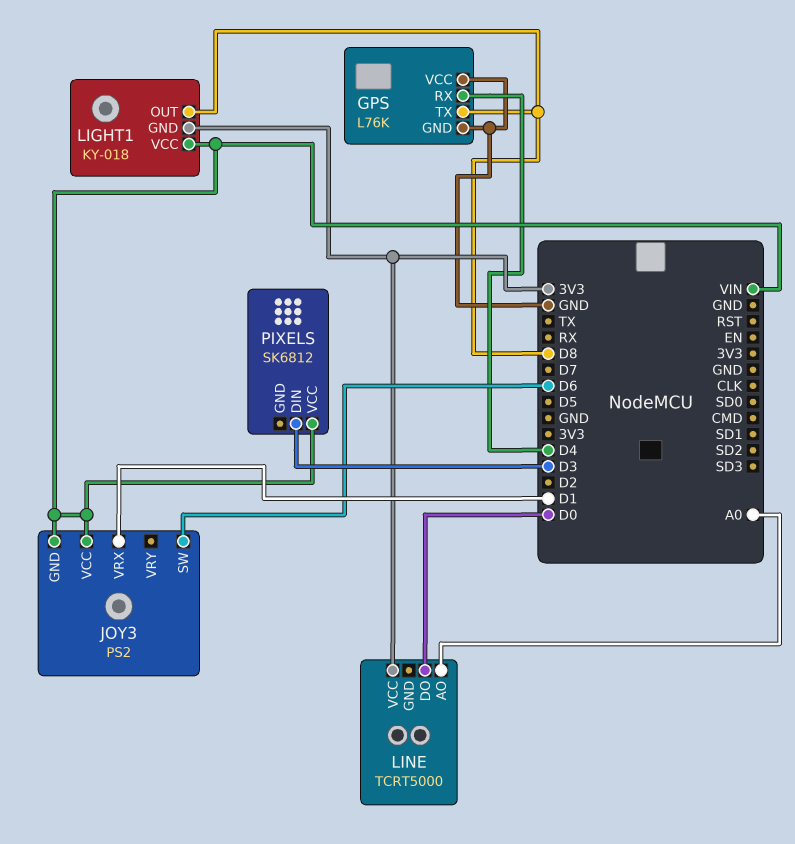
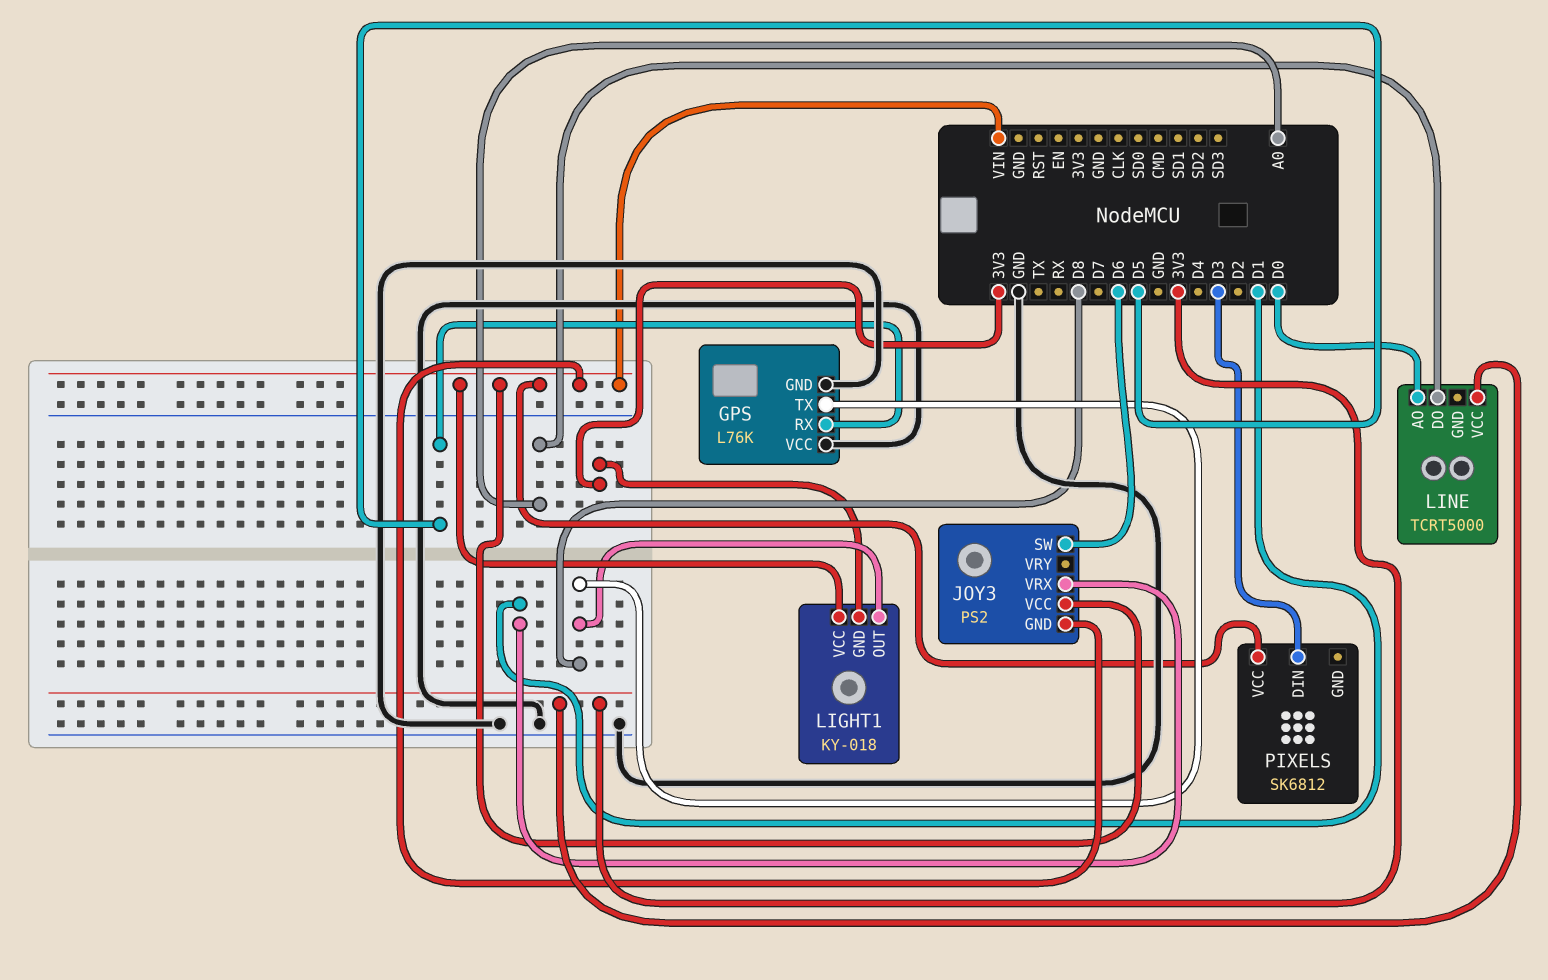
GPS pin RX: D4 -> D5
LINE pin AO: A0 -> D0
LINE pin DO: D0 -> A0

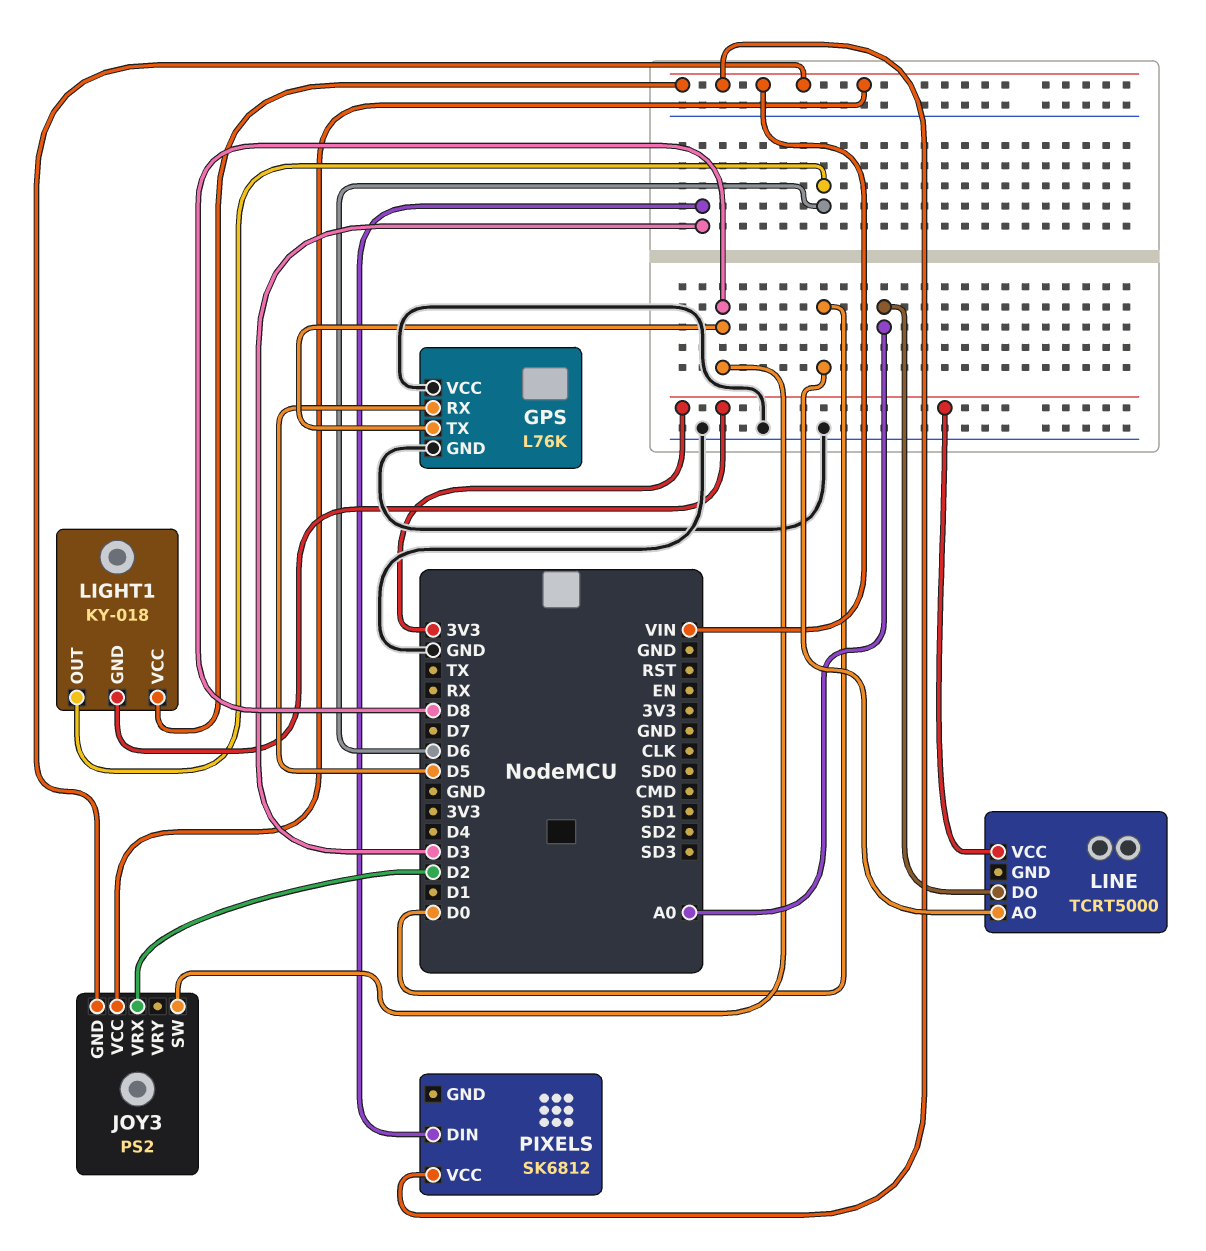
JOY3 pin SW: D6 -> D8
JOY3 pin VRX: D1 -> D2
LIGHT1 pin OUT: D8 -> D6

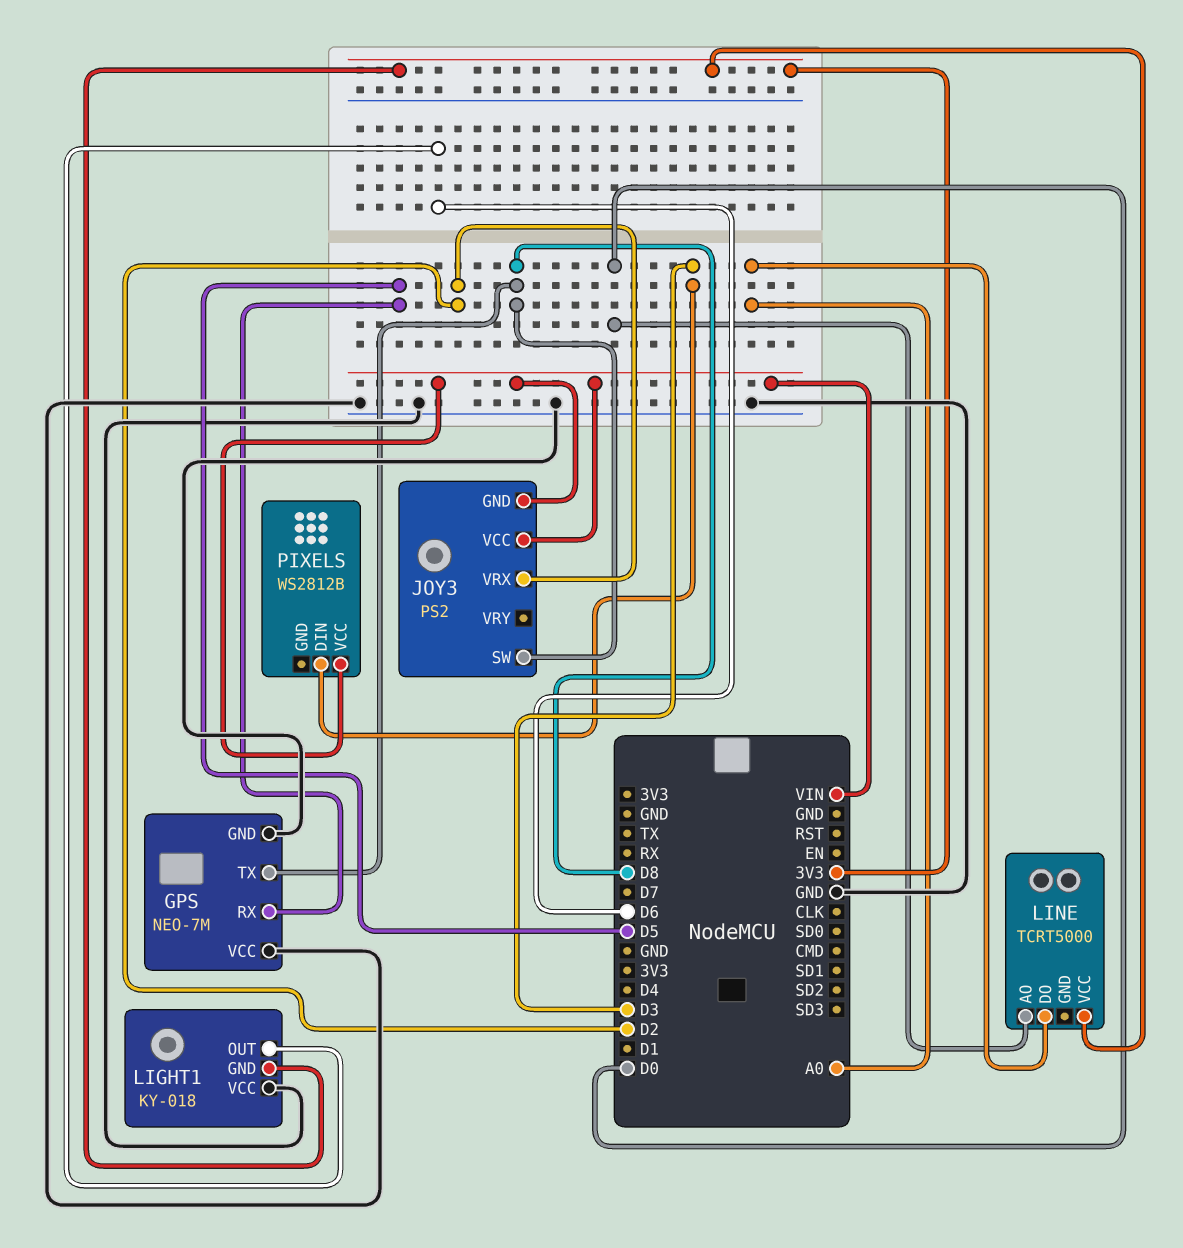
GPS: L76K -> NEO-7M
LIGHT1 pin VCC: VIN -> GND
PIXELS: SK6812 -> WS2812B

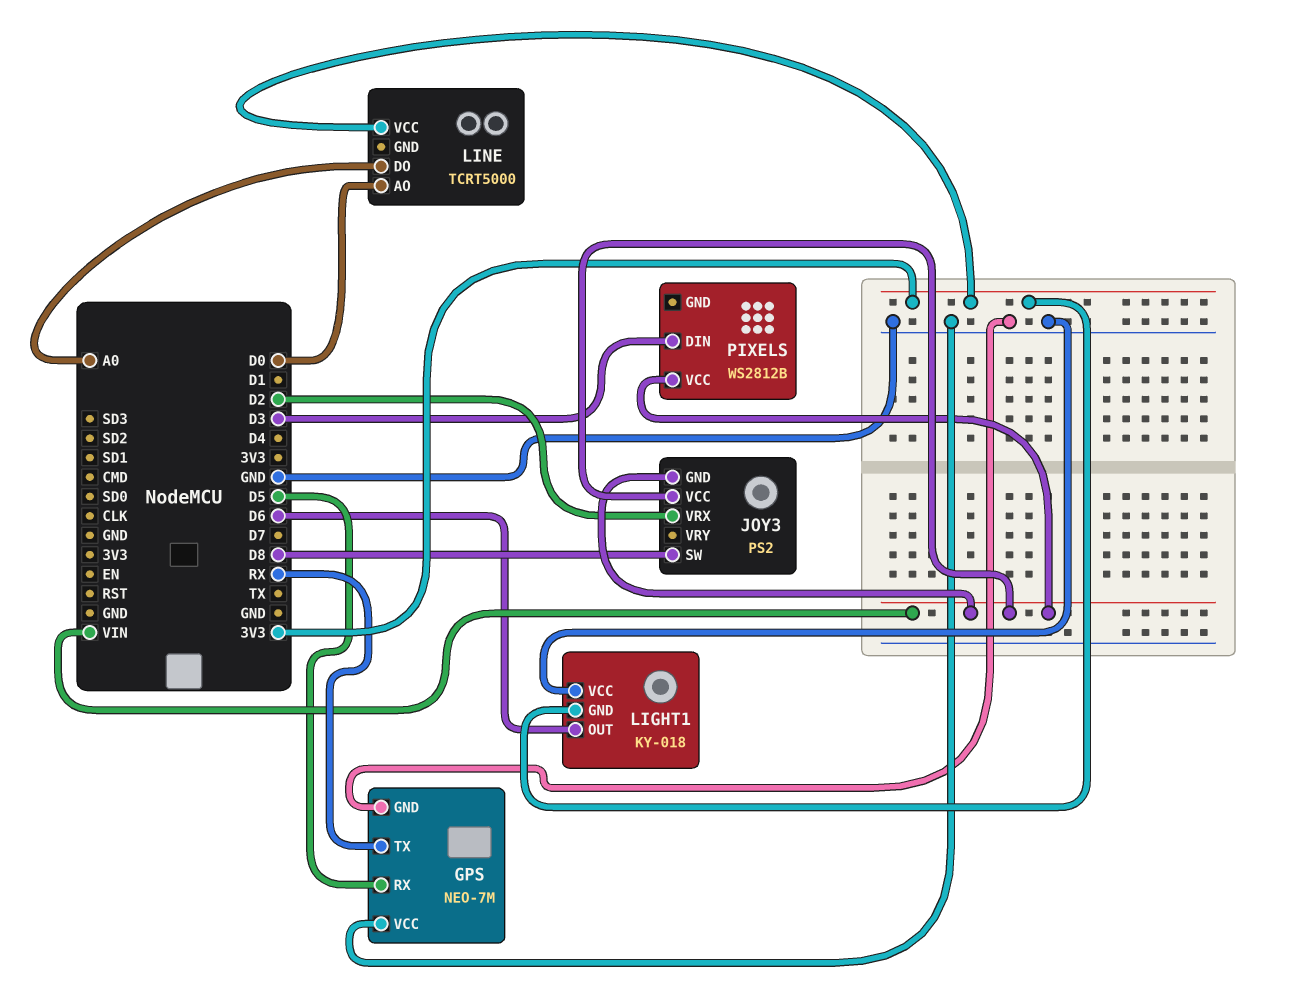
GPS pin TX: D8 -> RX

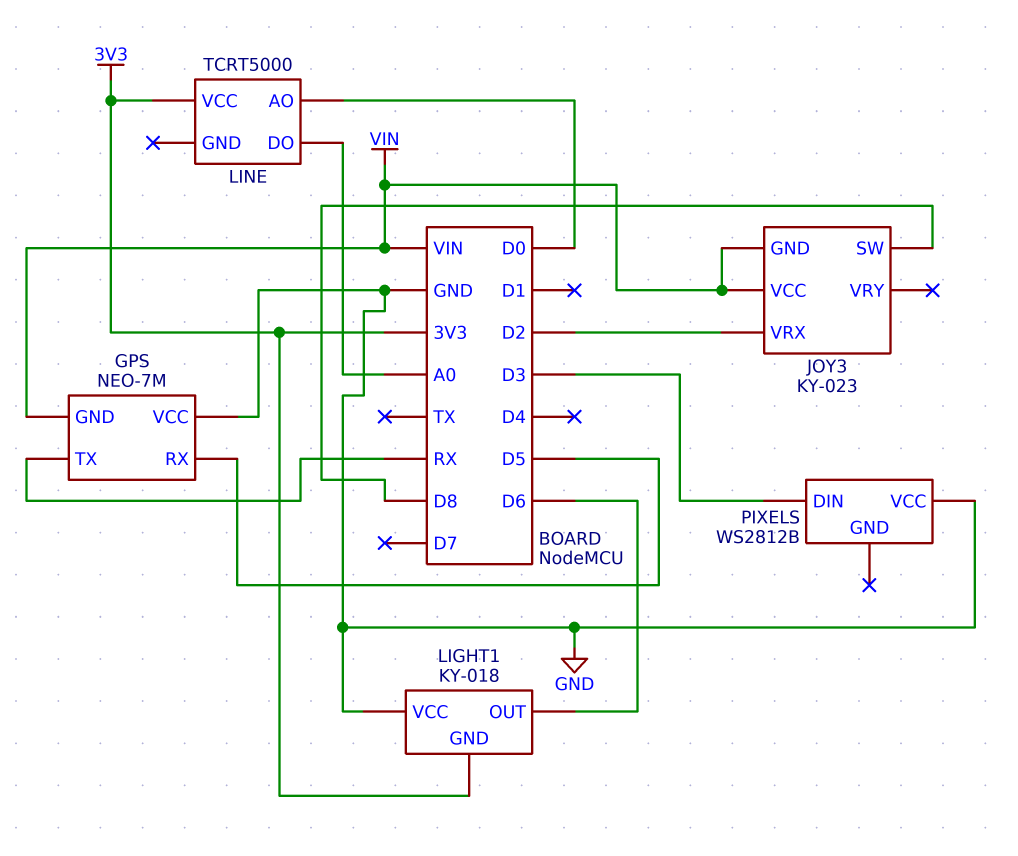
GPS pin GND: GND -> VIN
JOY3: PS2 -> KY-023
PIXELS pin VCC: VIN -> GND

